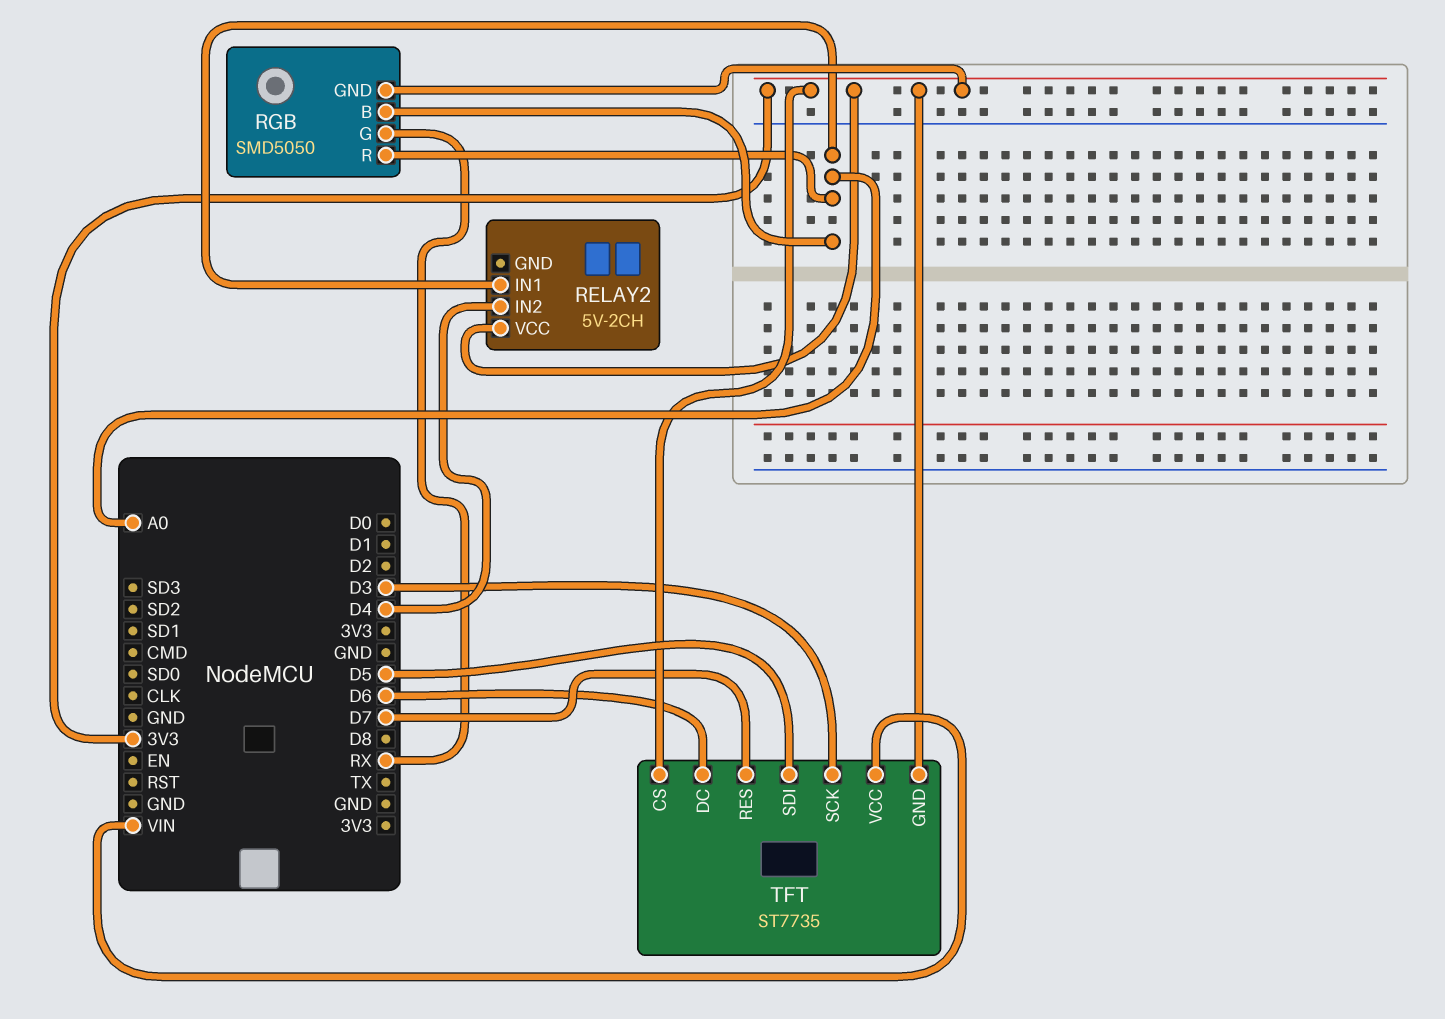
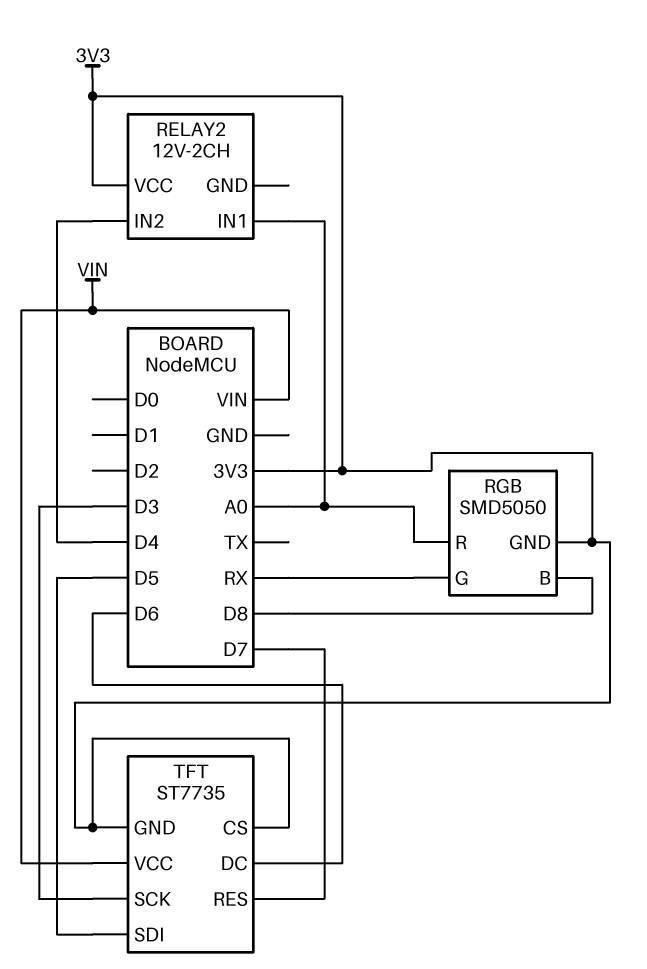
RELAY2: 5V-2CH -> 12V-2CH
RGB pin B: A0 -> D8

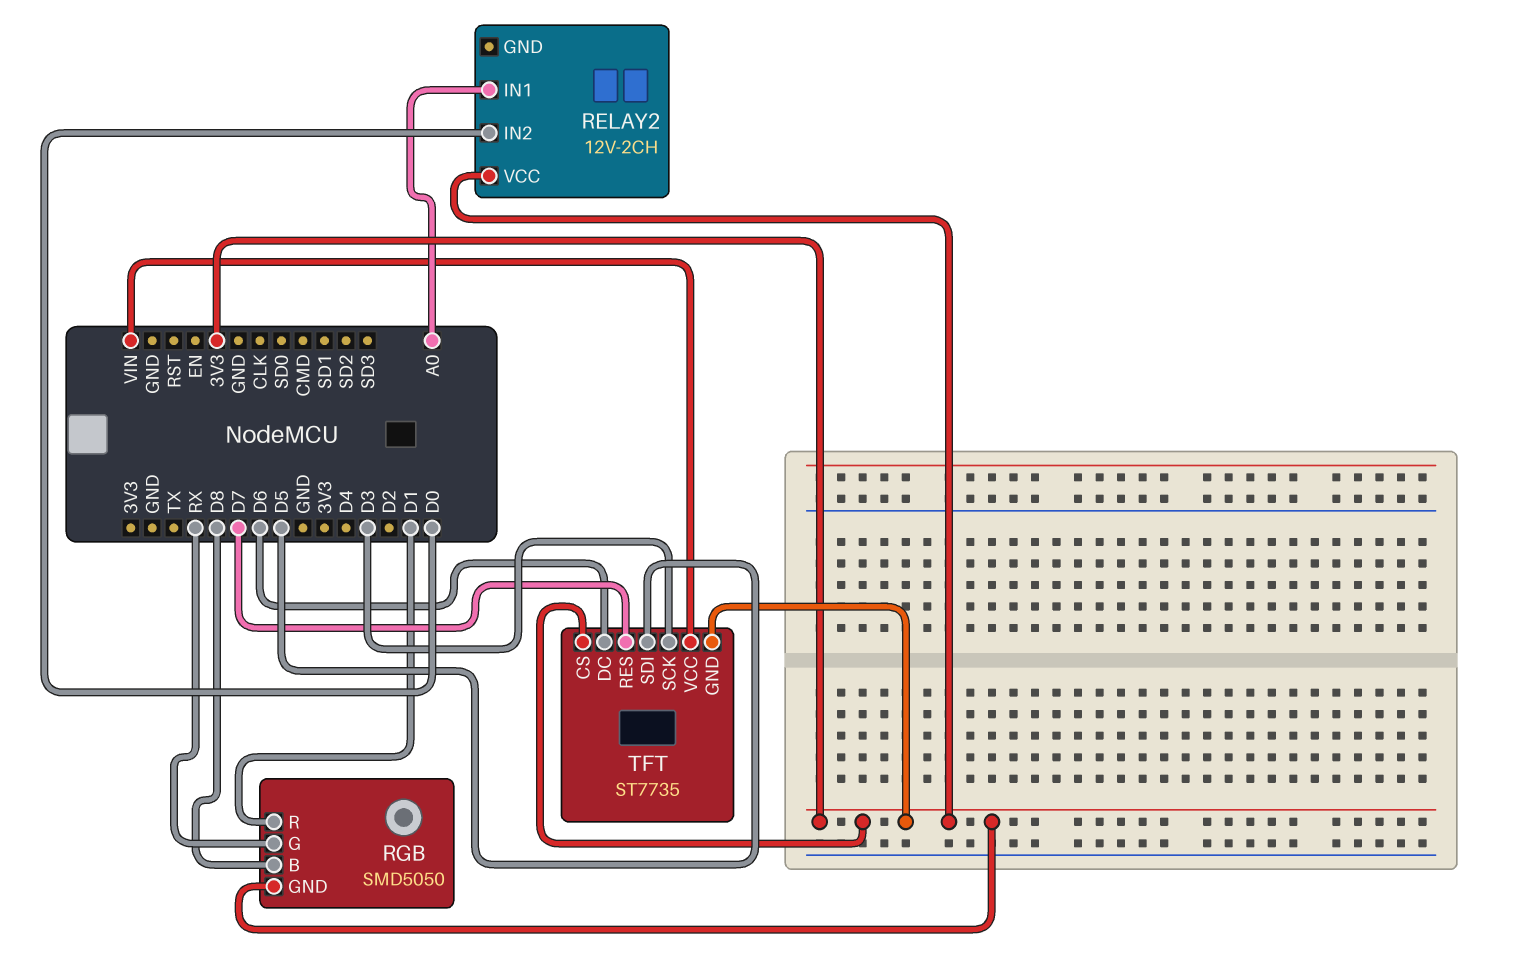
RELAY2 pin IN2: D4 -> D0
RGB pin R: A0 -> D1

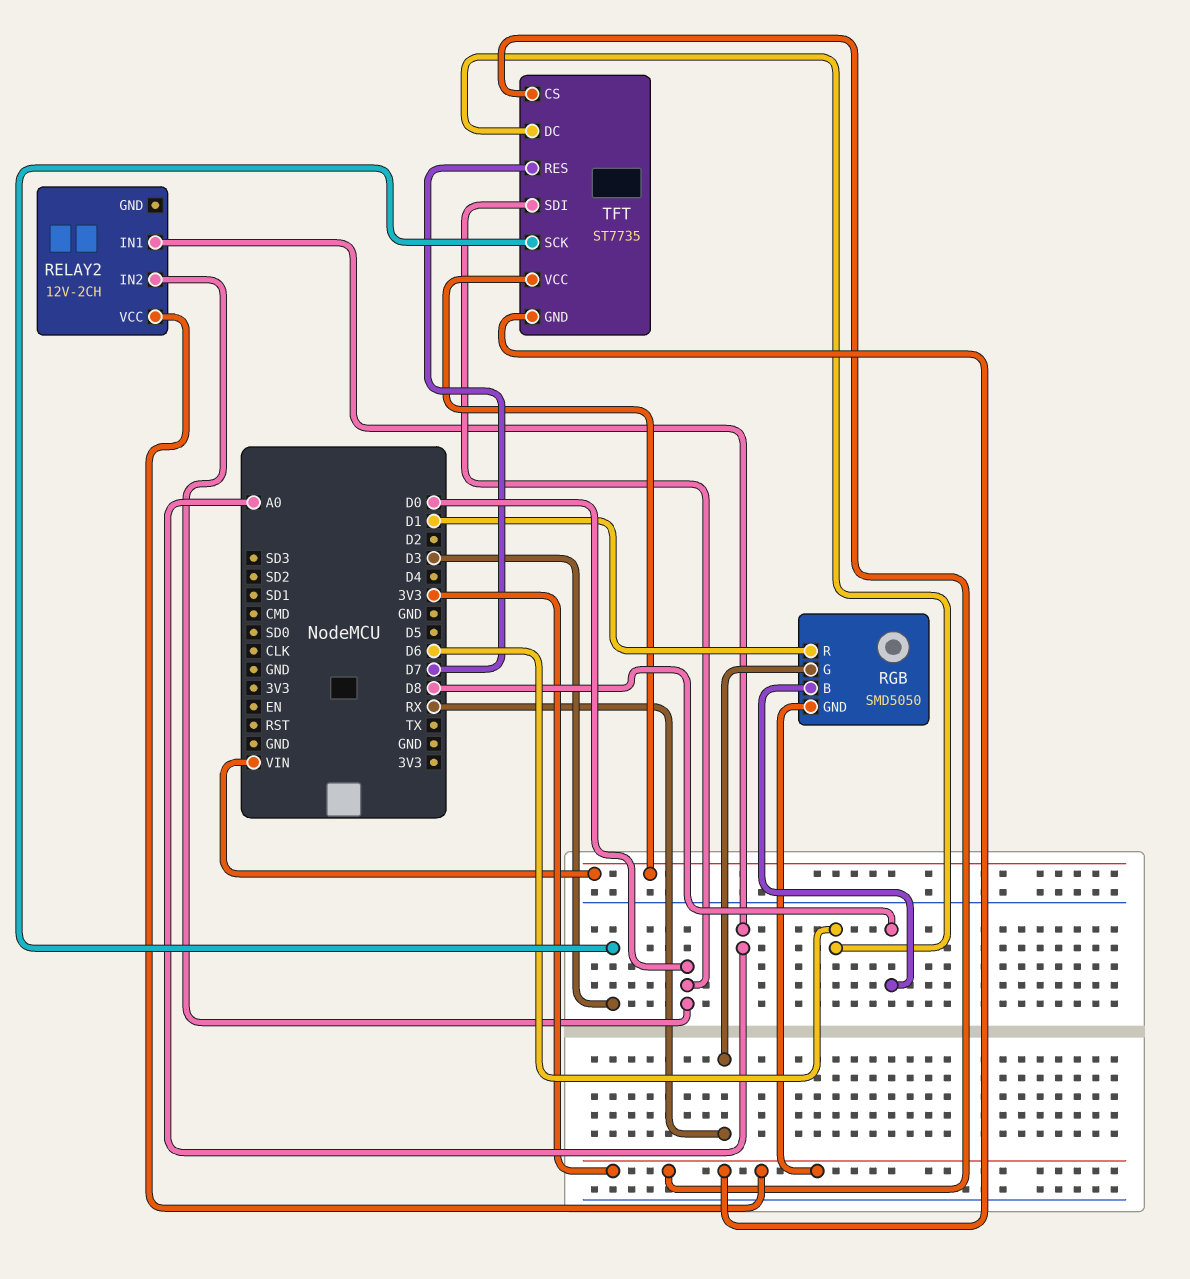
TFT pin SDI: D5 -> D0

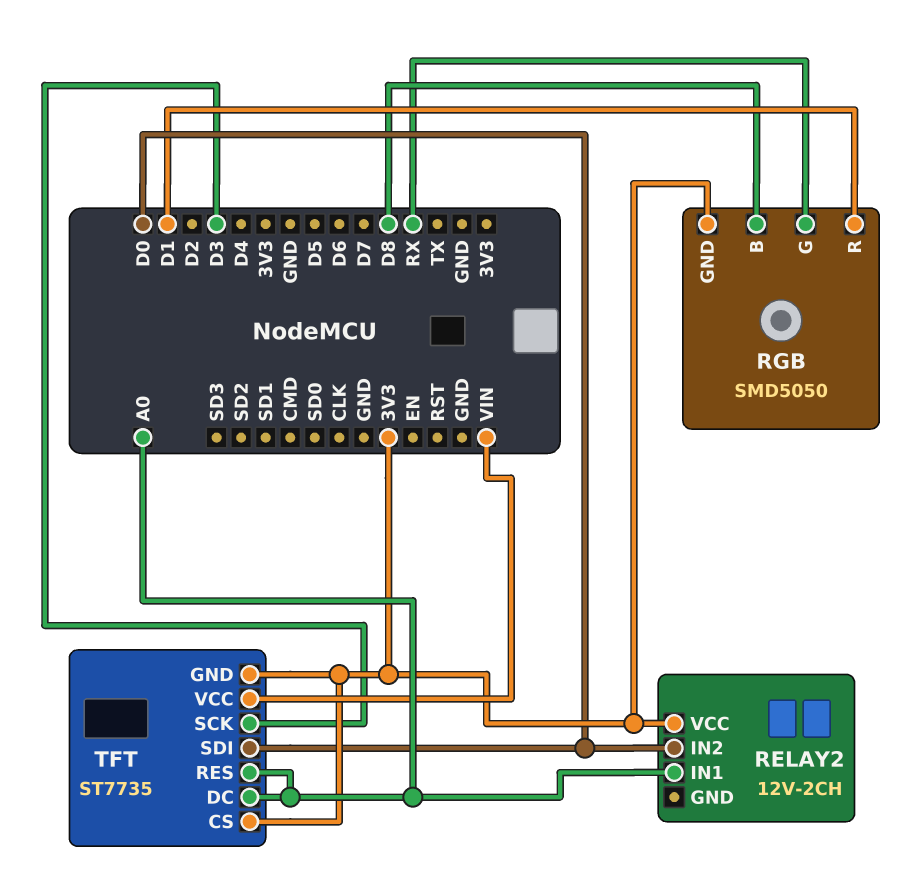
TFT pin DC: D6 -> A0
TFT pin RES: D7 -> A0

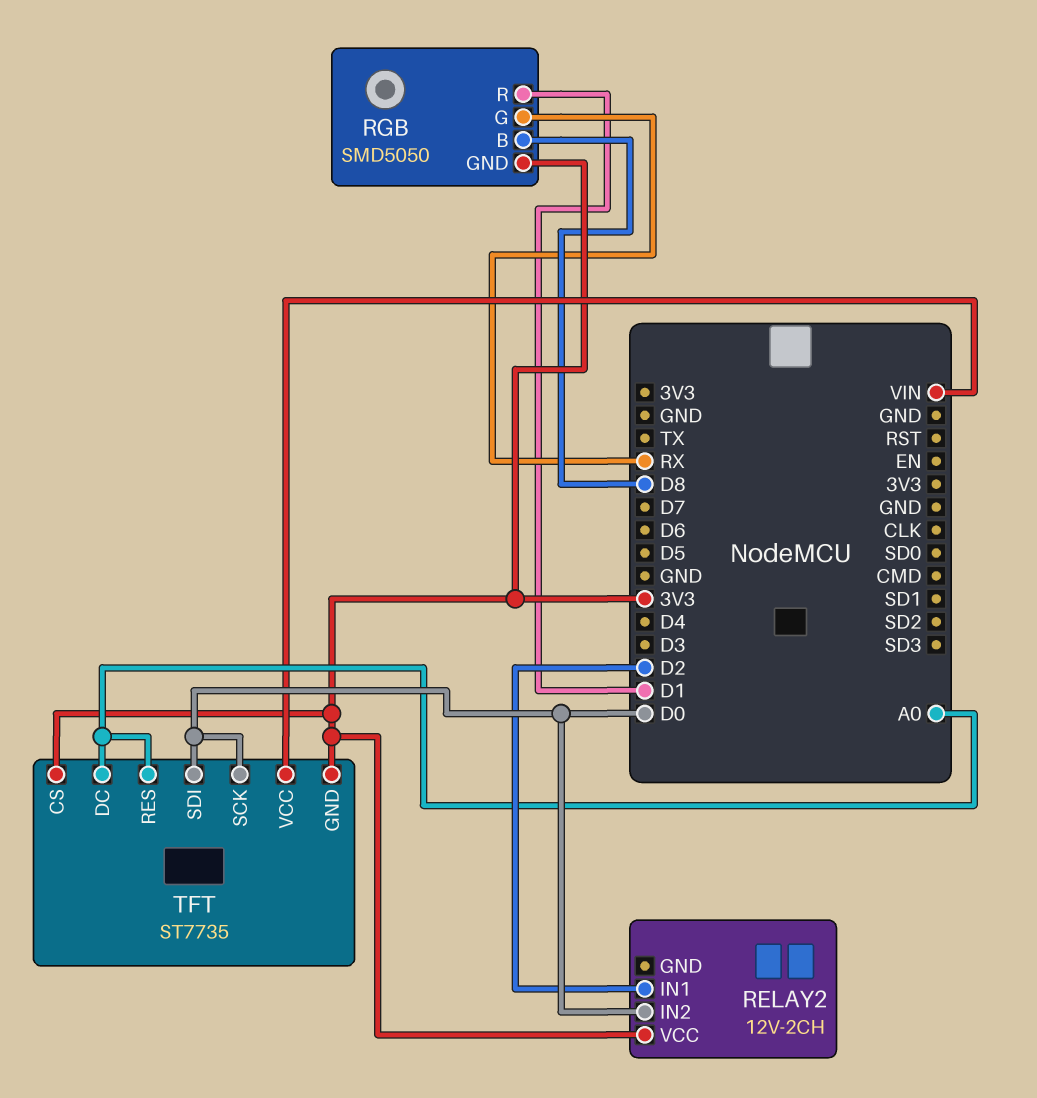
RELAY2 pin IN1: A0 -> D2
TFT pin SCK: D3 -> D0

